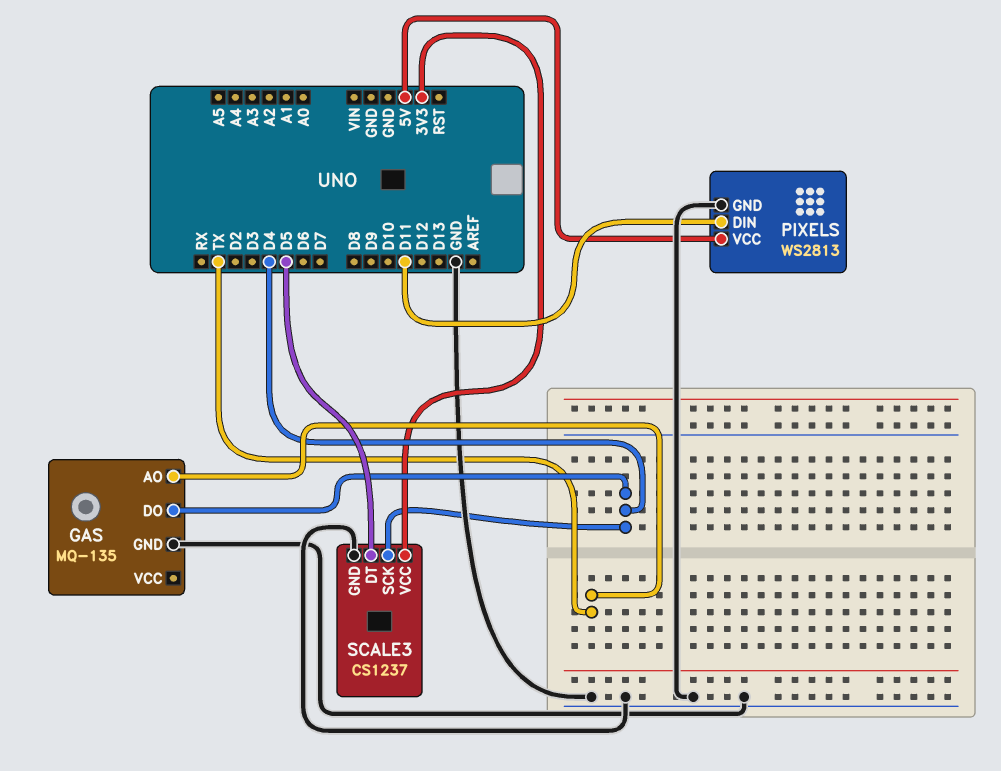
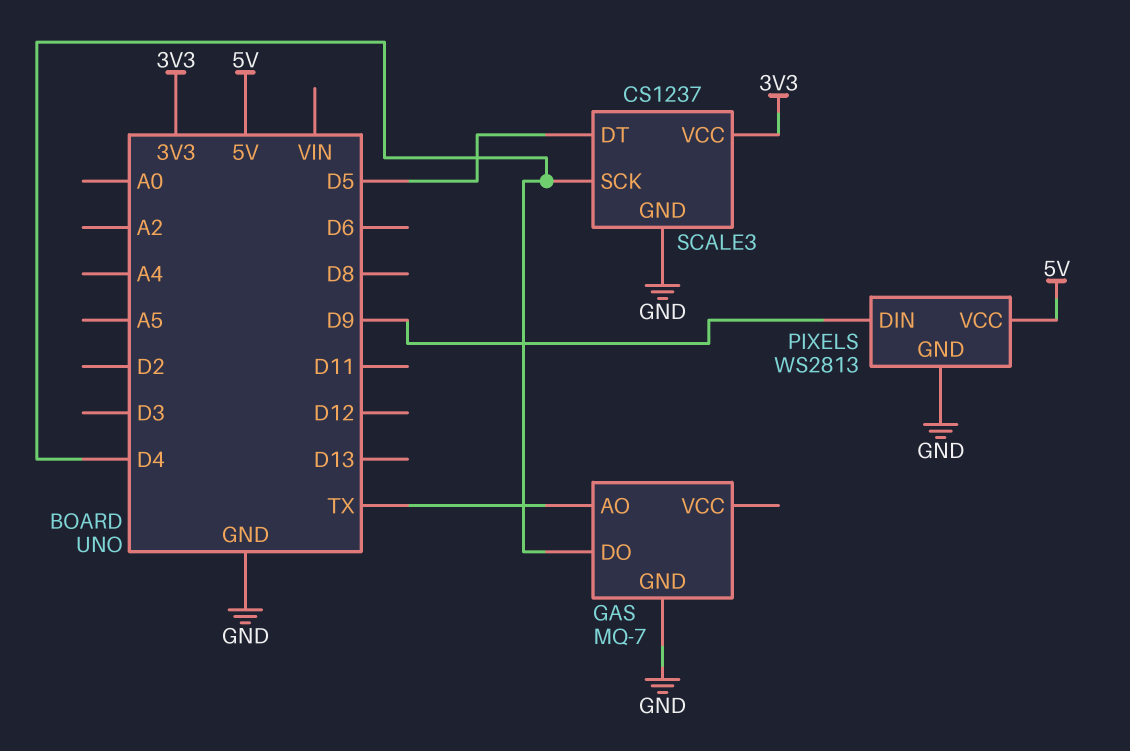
GAS: MQ-135 -> MQ-7
PIXELS pin DIN: D11 -> D9

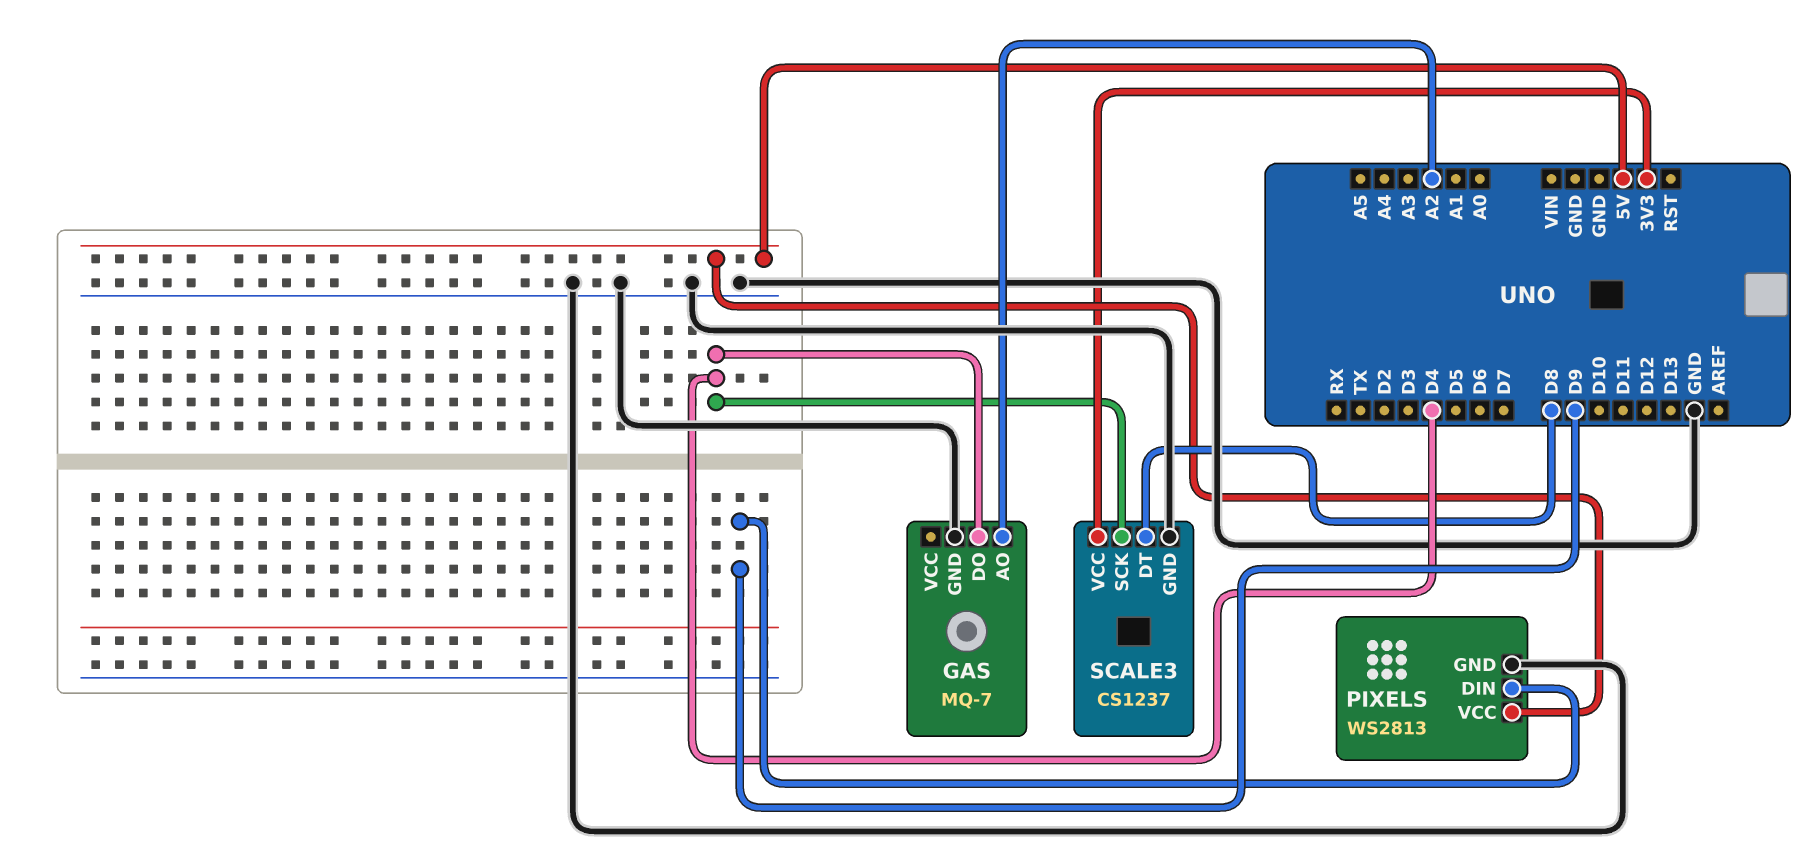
GAS pin AO: TX -> A2
SCALE3 pin DT: D5 -> D8

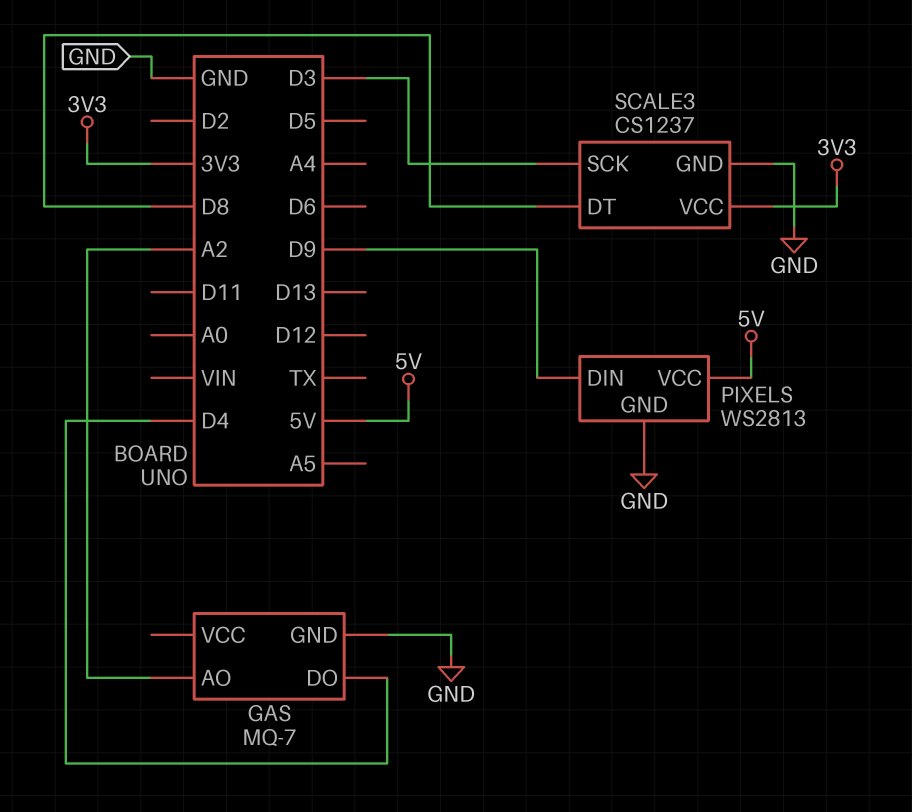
SCALE3 pin SCK: D4 -> D3

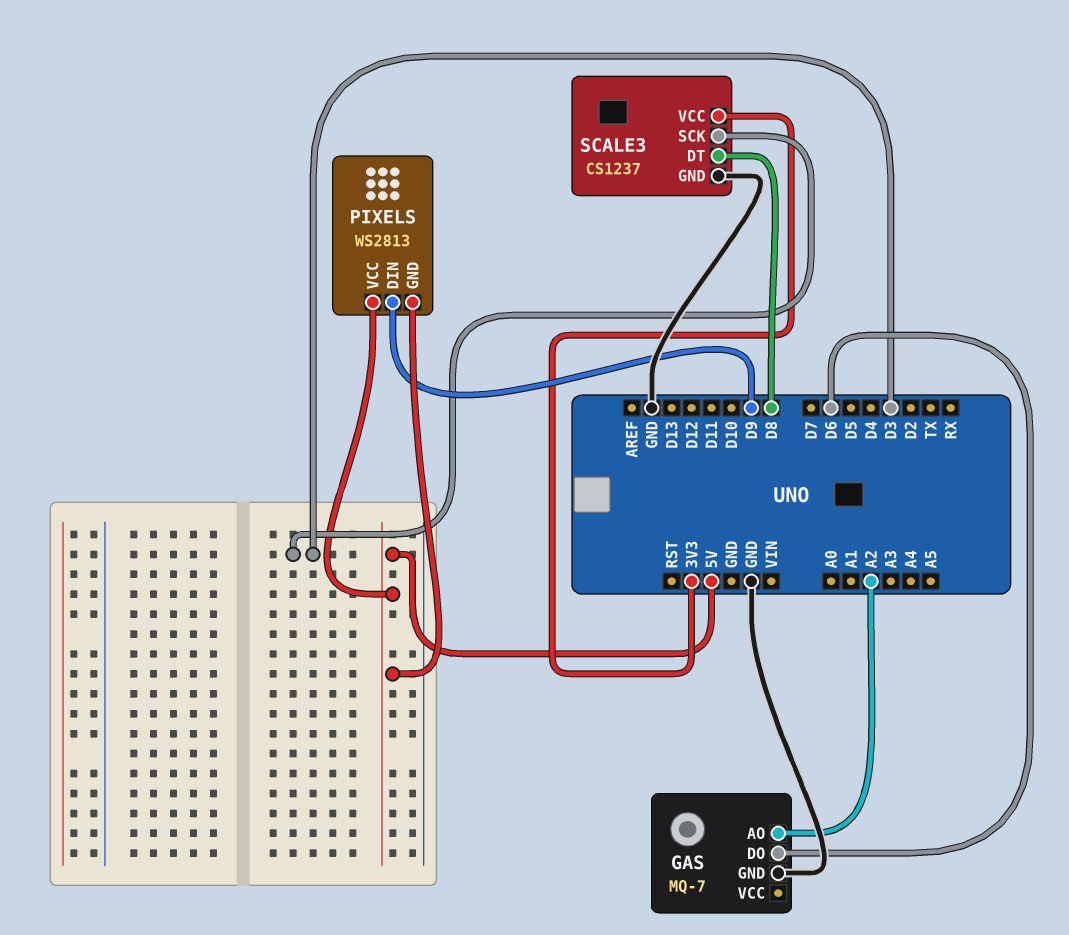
GAS pin DO: D4 -> D6
PIXELS pin GND: GND -> 5V

